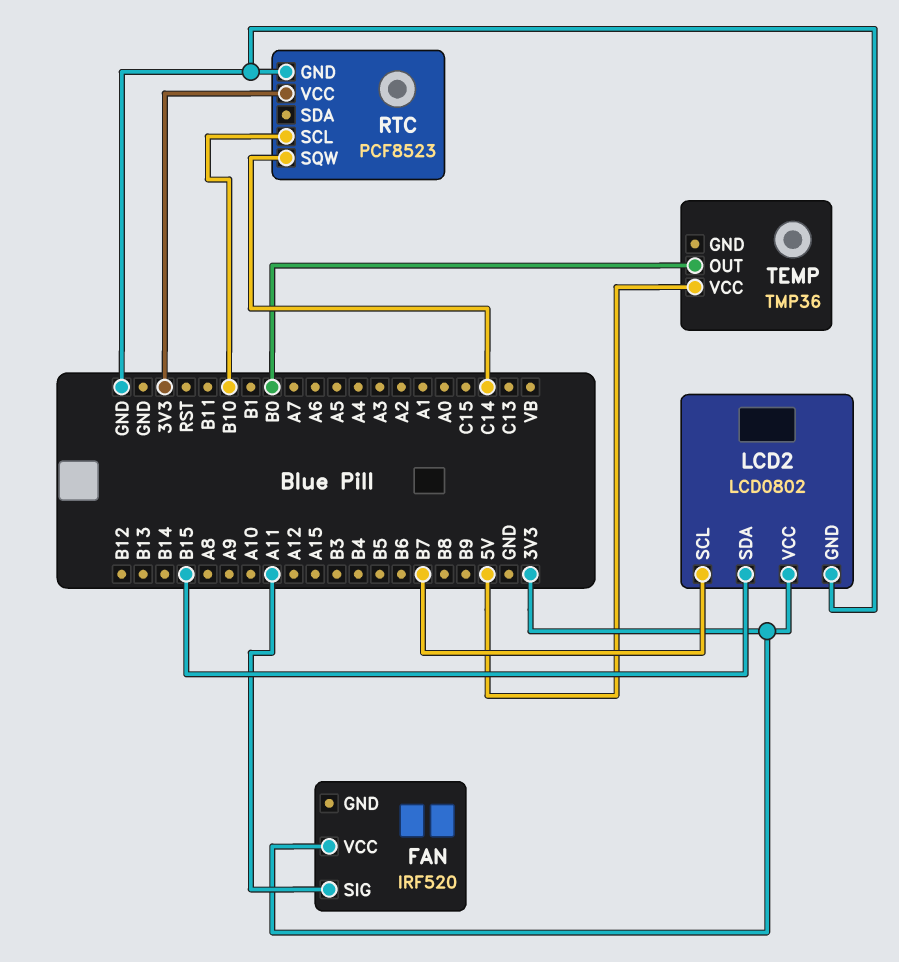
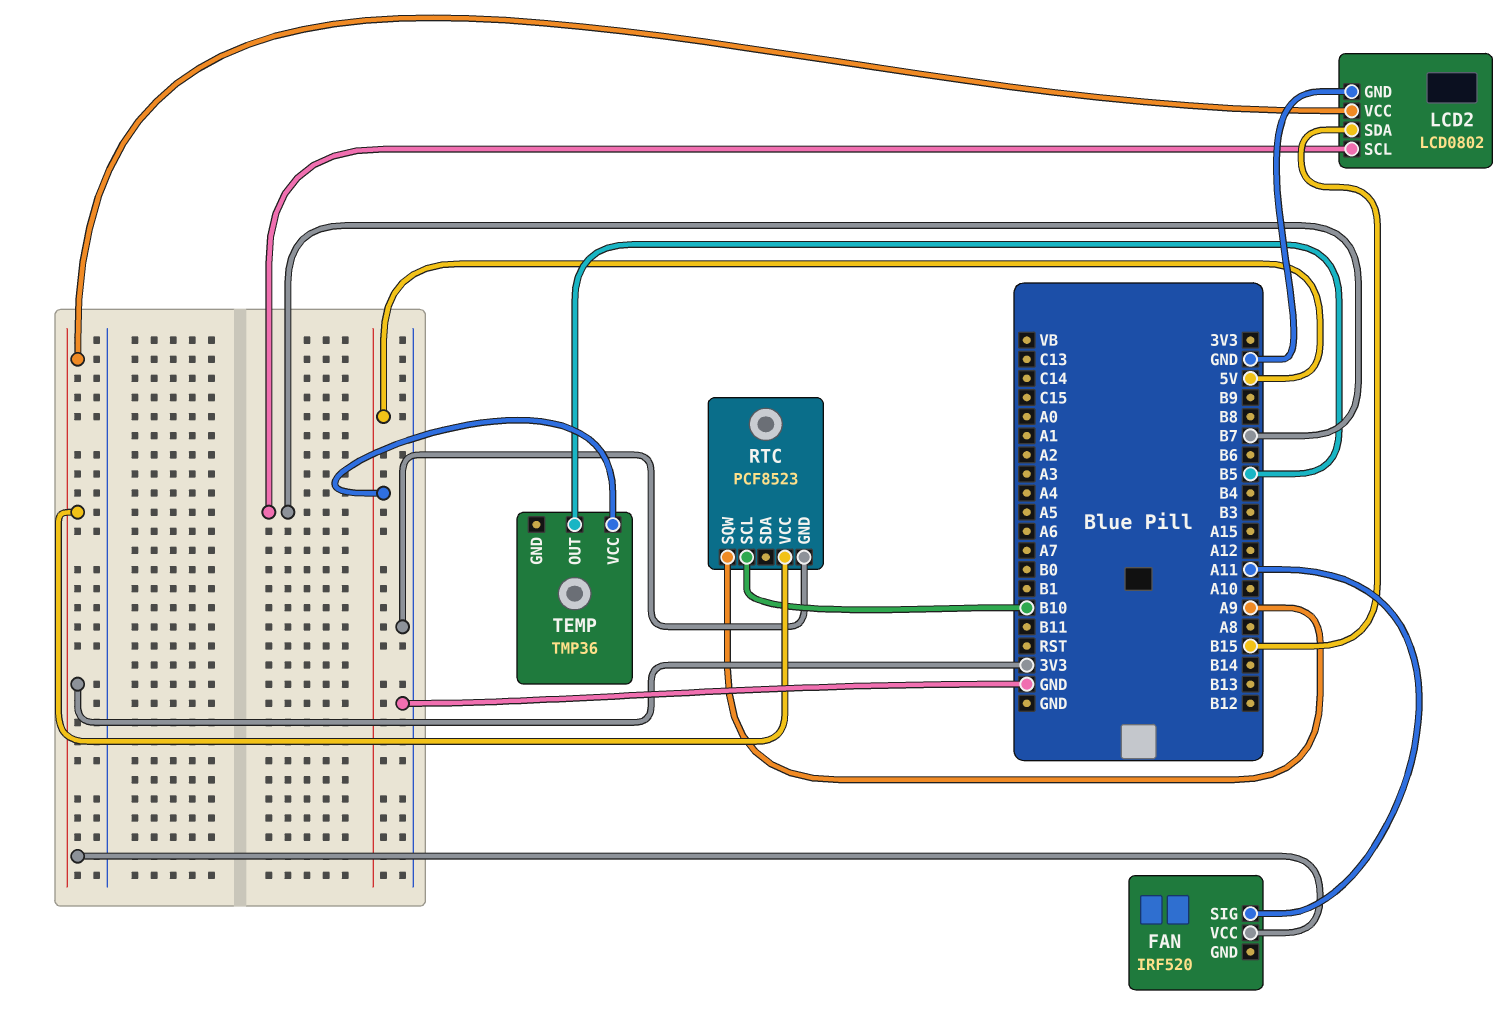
RTC pin SQW: C14 -> A9
TEMP pin OUT: B0 -> B5

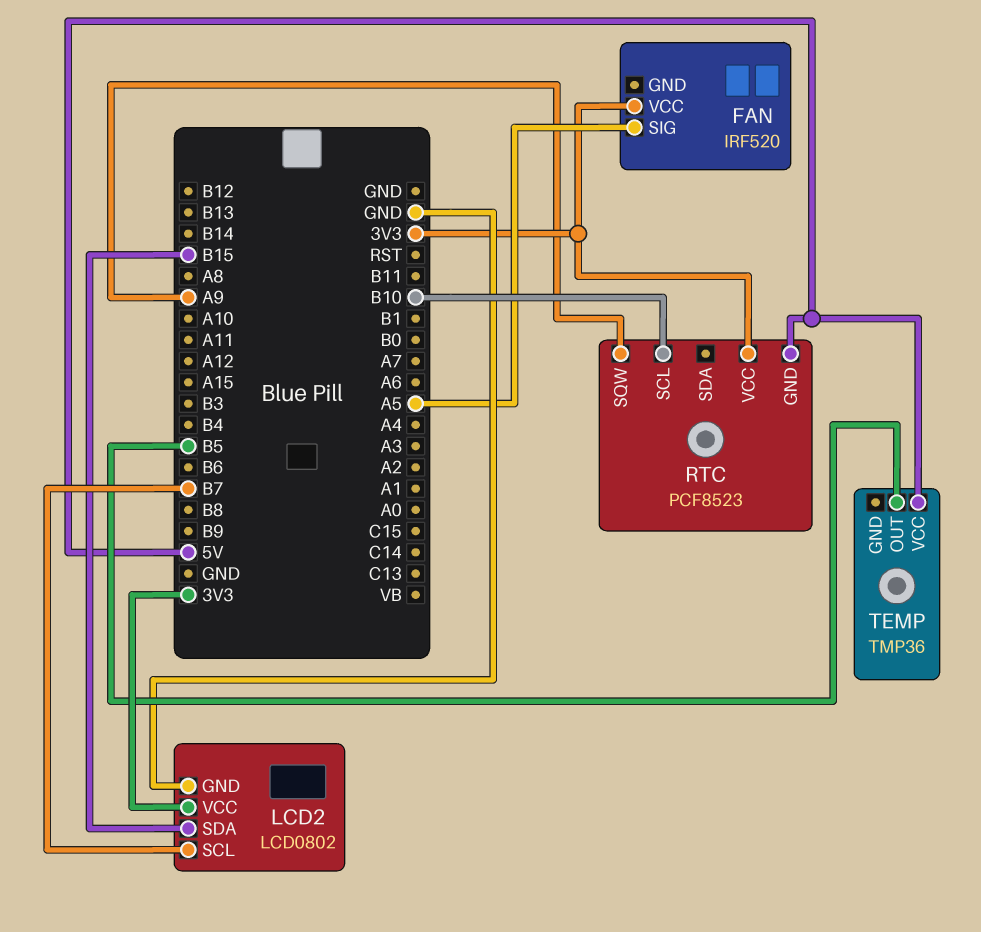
FAN pin SIG: A11 -> A5
RTC pin GND: GND -> 5V

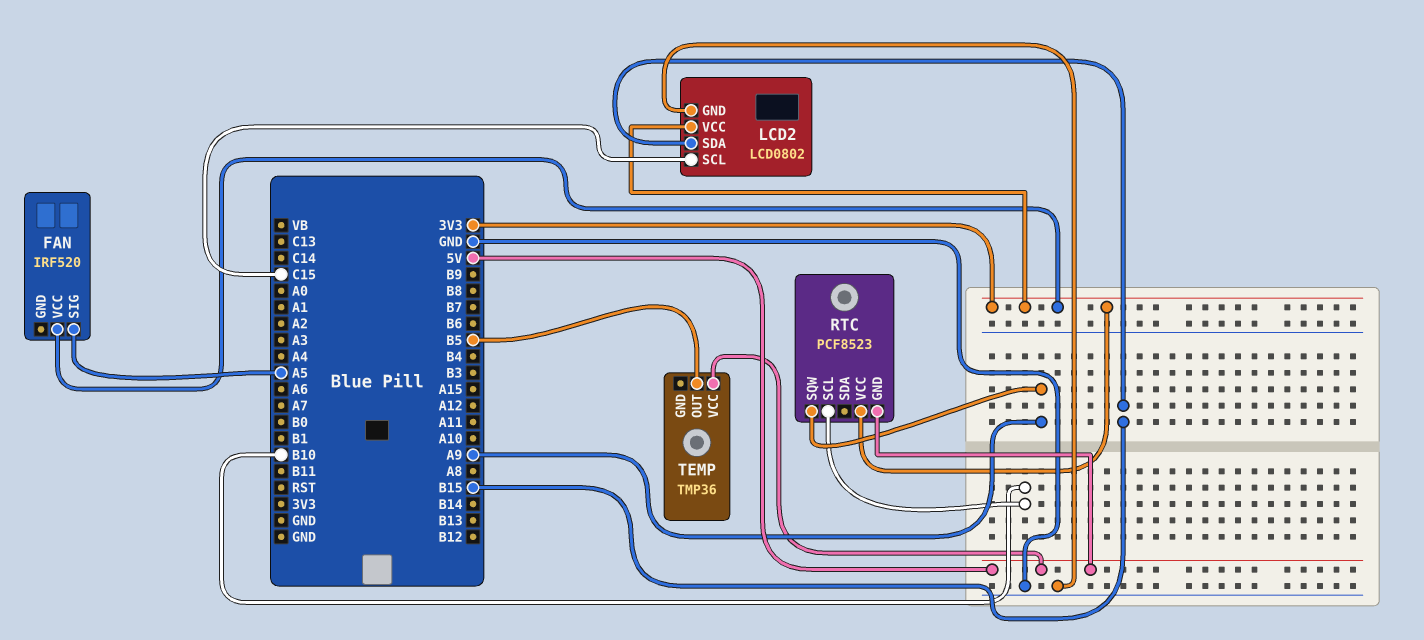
LCD2 pin SCL: B7 -> C15

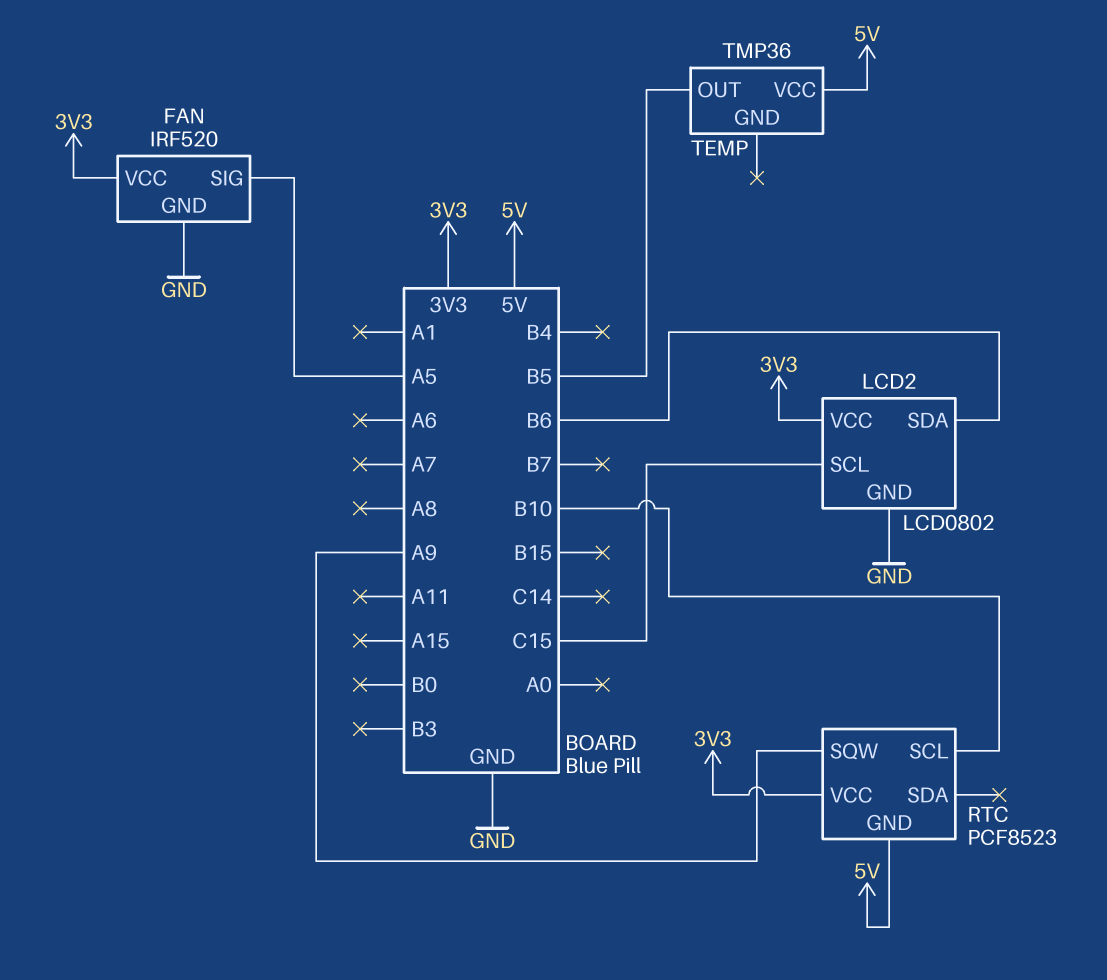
FAN pin GND: none -> GND
LCD2 pin SDA: B15 -> B6

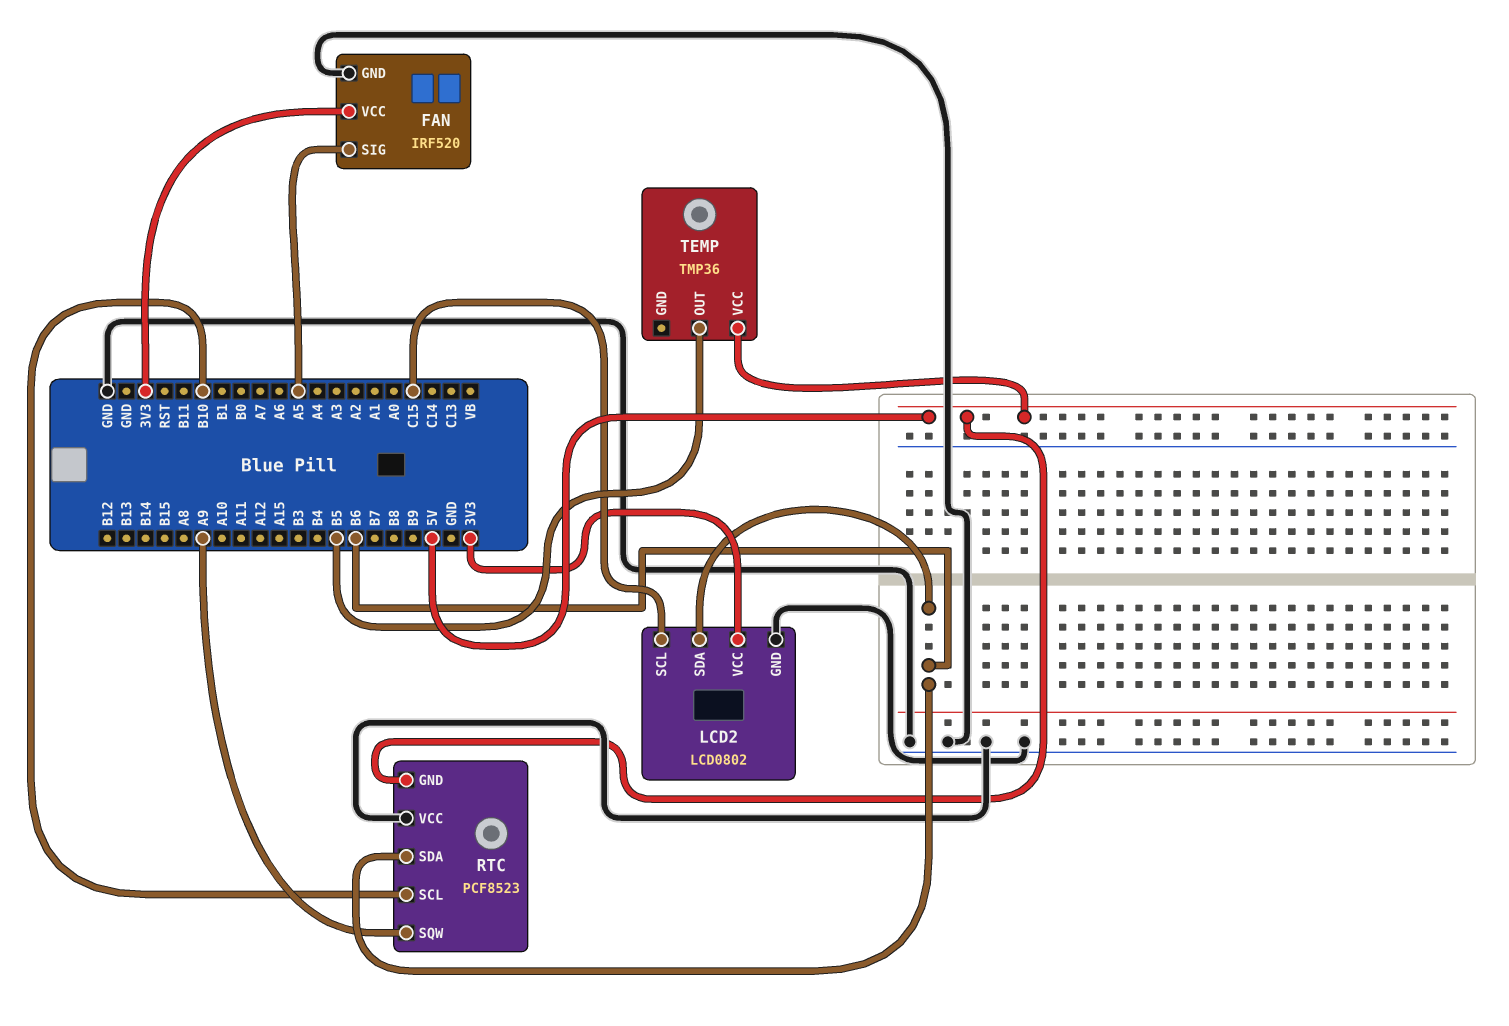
RTC pin SDA: none -> B6
RTC pin VCC: 3V3 -> GND

